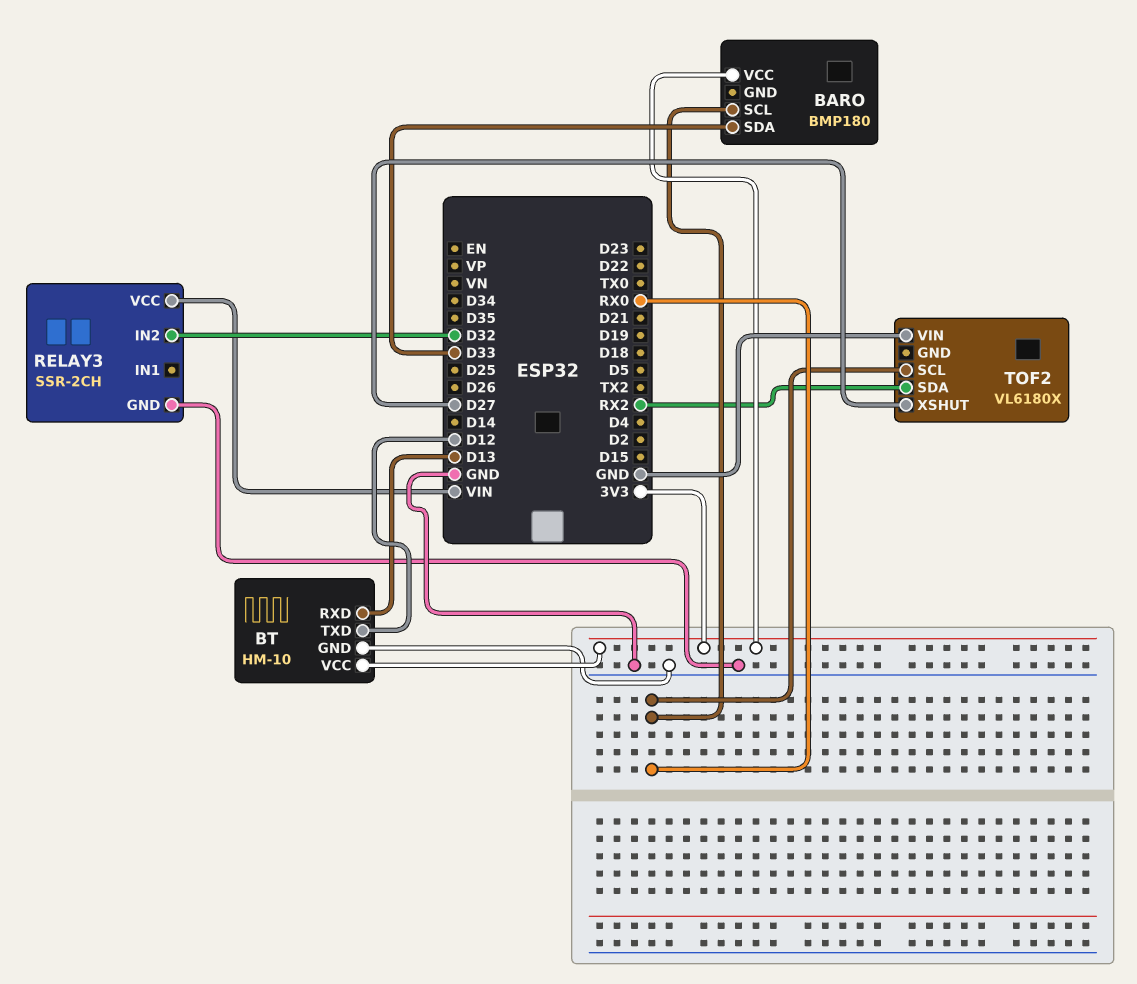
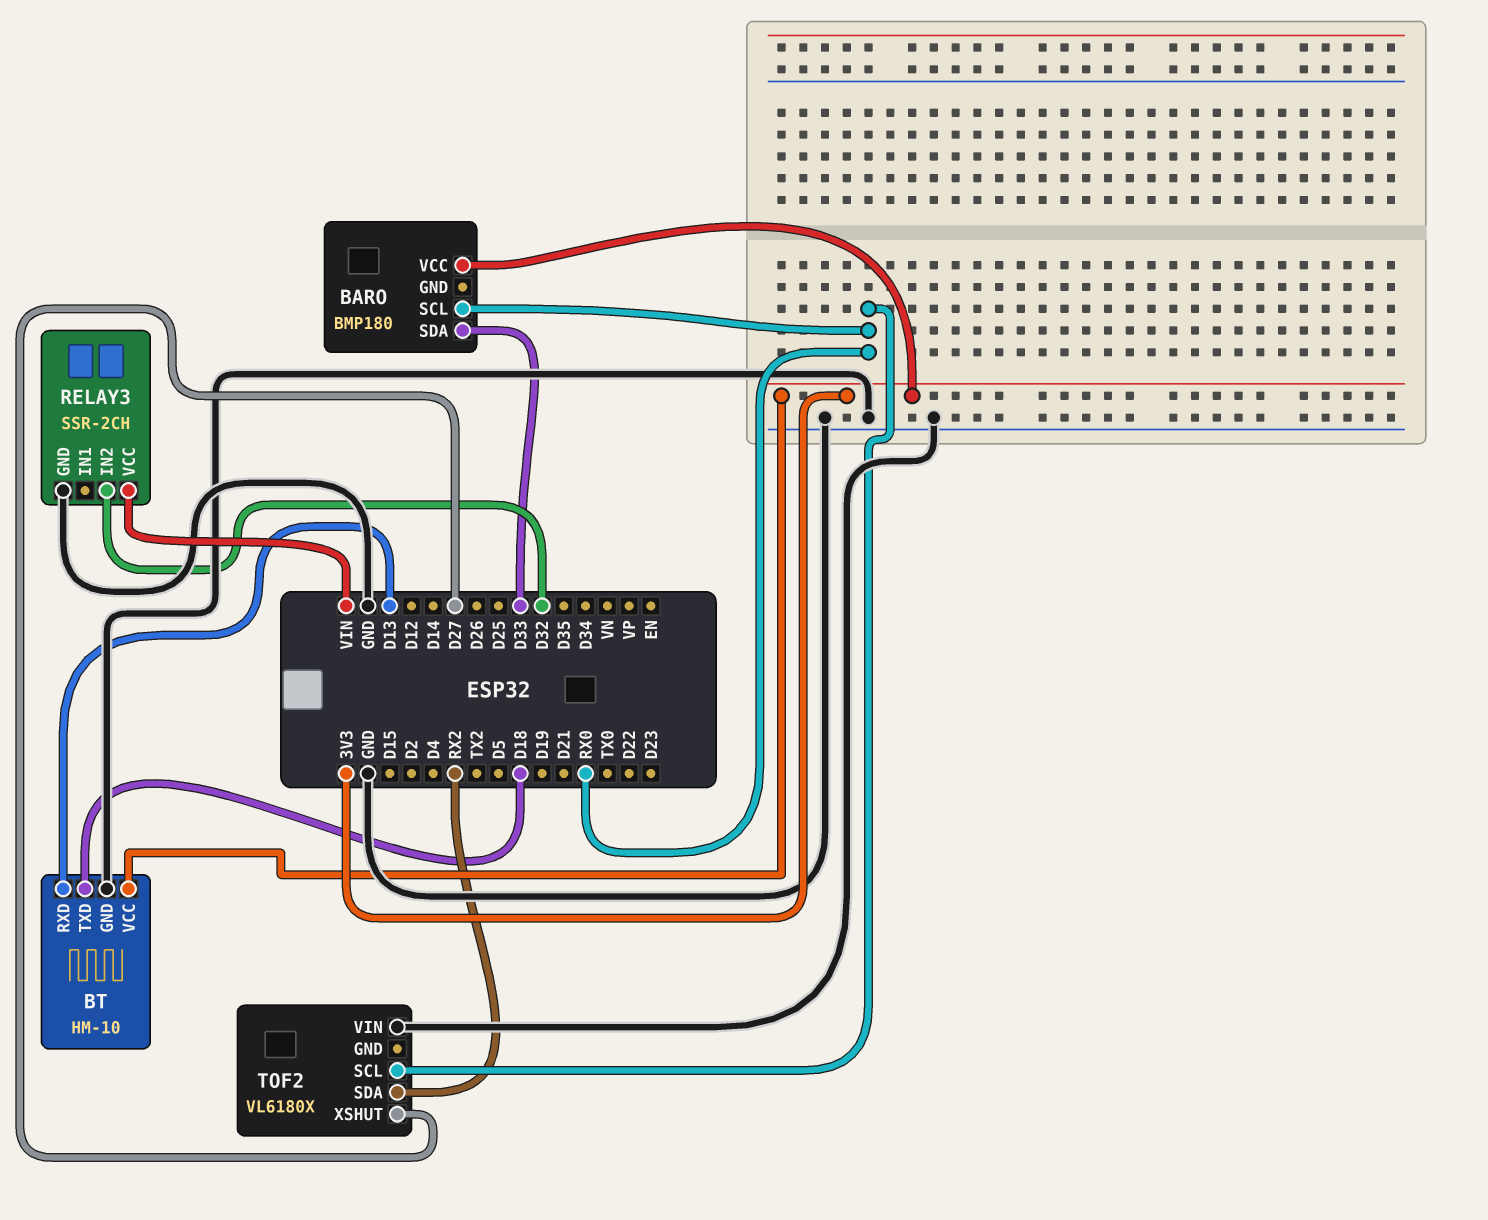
BT pin TXD: D12 -> D18

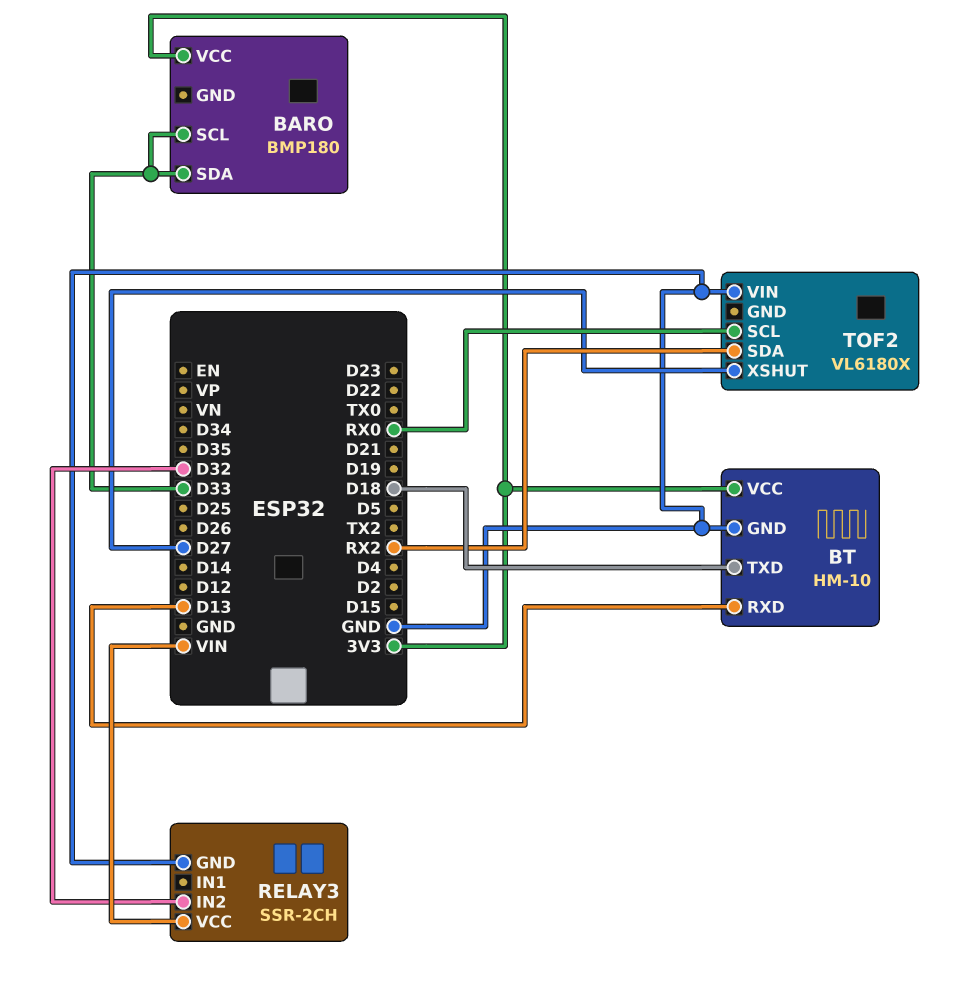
BARO pin SCL: RX0 -> D33

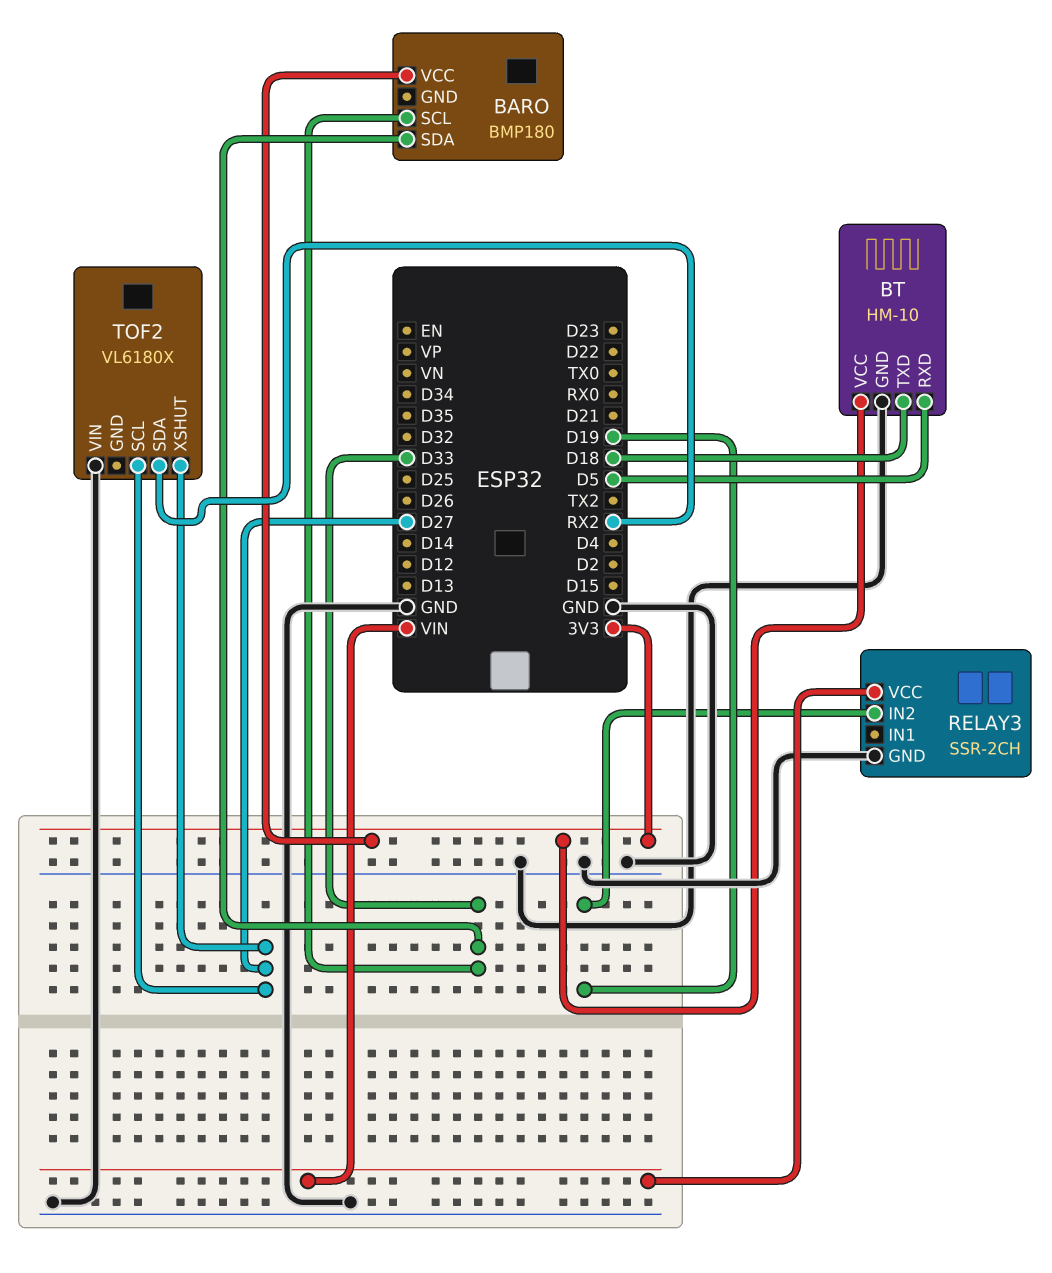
BT pin RXD: D13 -> D5
RELAY3 pin IN2: D32 -> D19
TOF2 pin SCL: RX0 -> D27

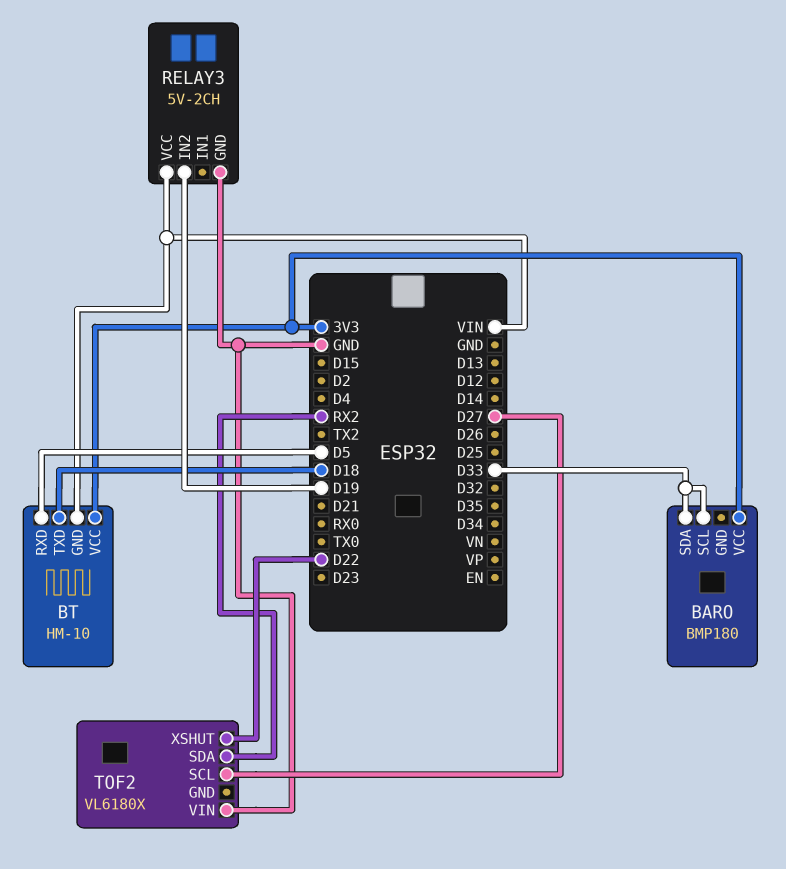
BT pin GND: GND -> VIN
RELAY3: SSR-2CH -> 5V-2CH
TOF2 pin XSHUT: D27 -> D22

